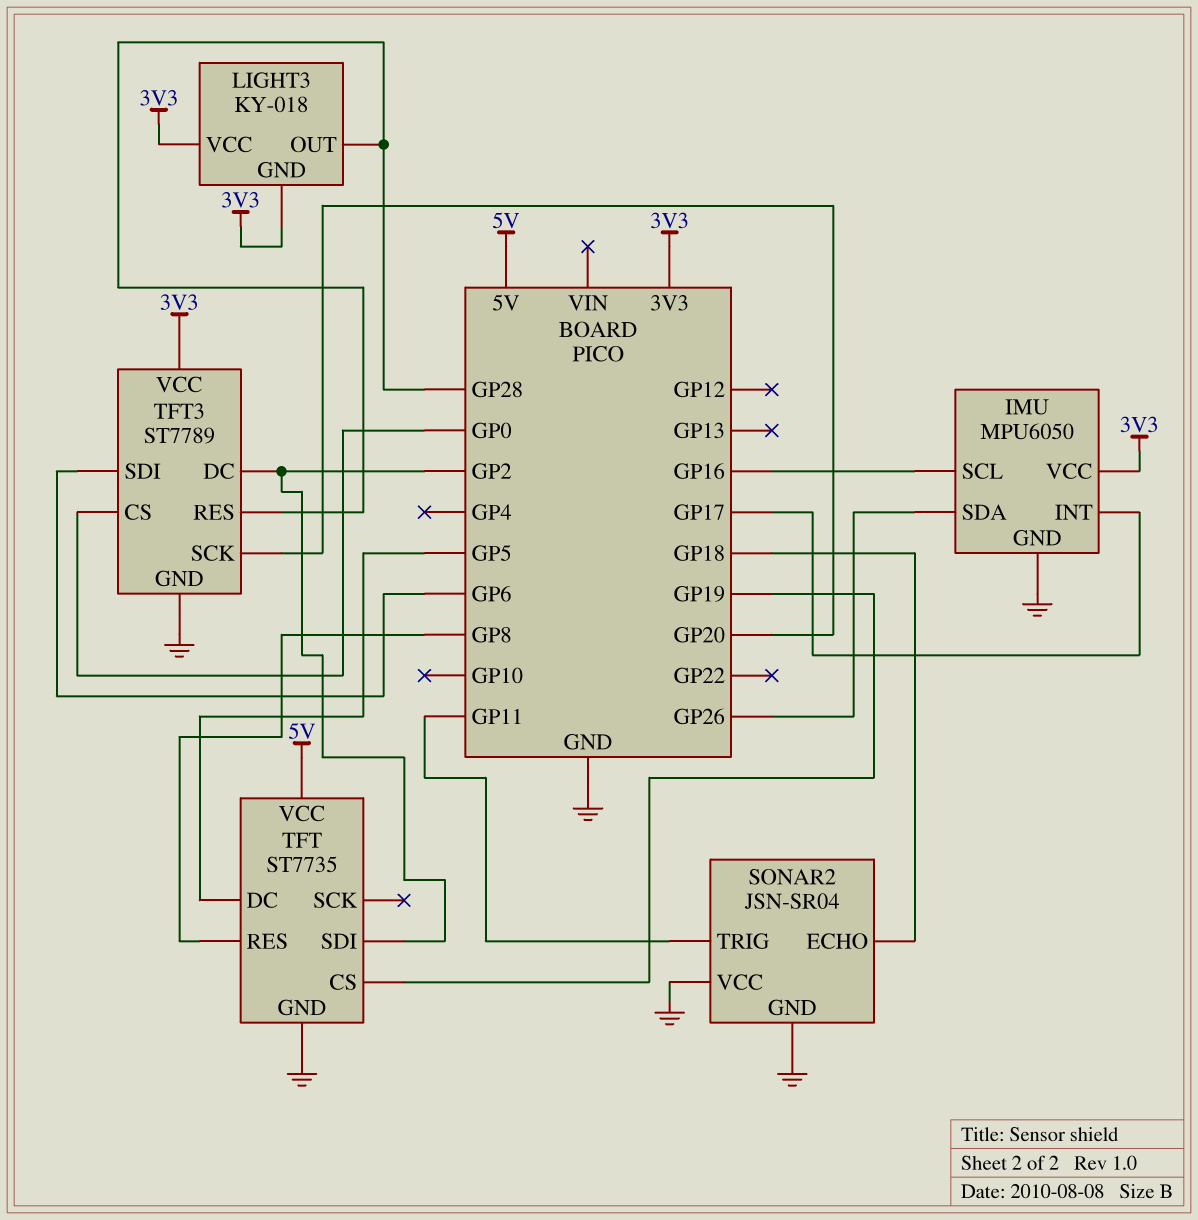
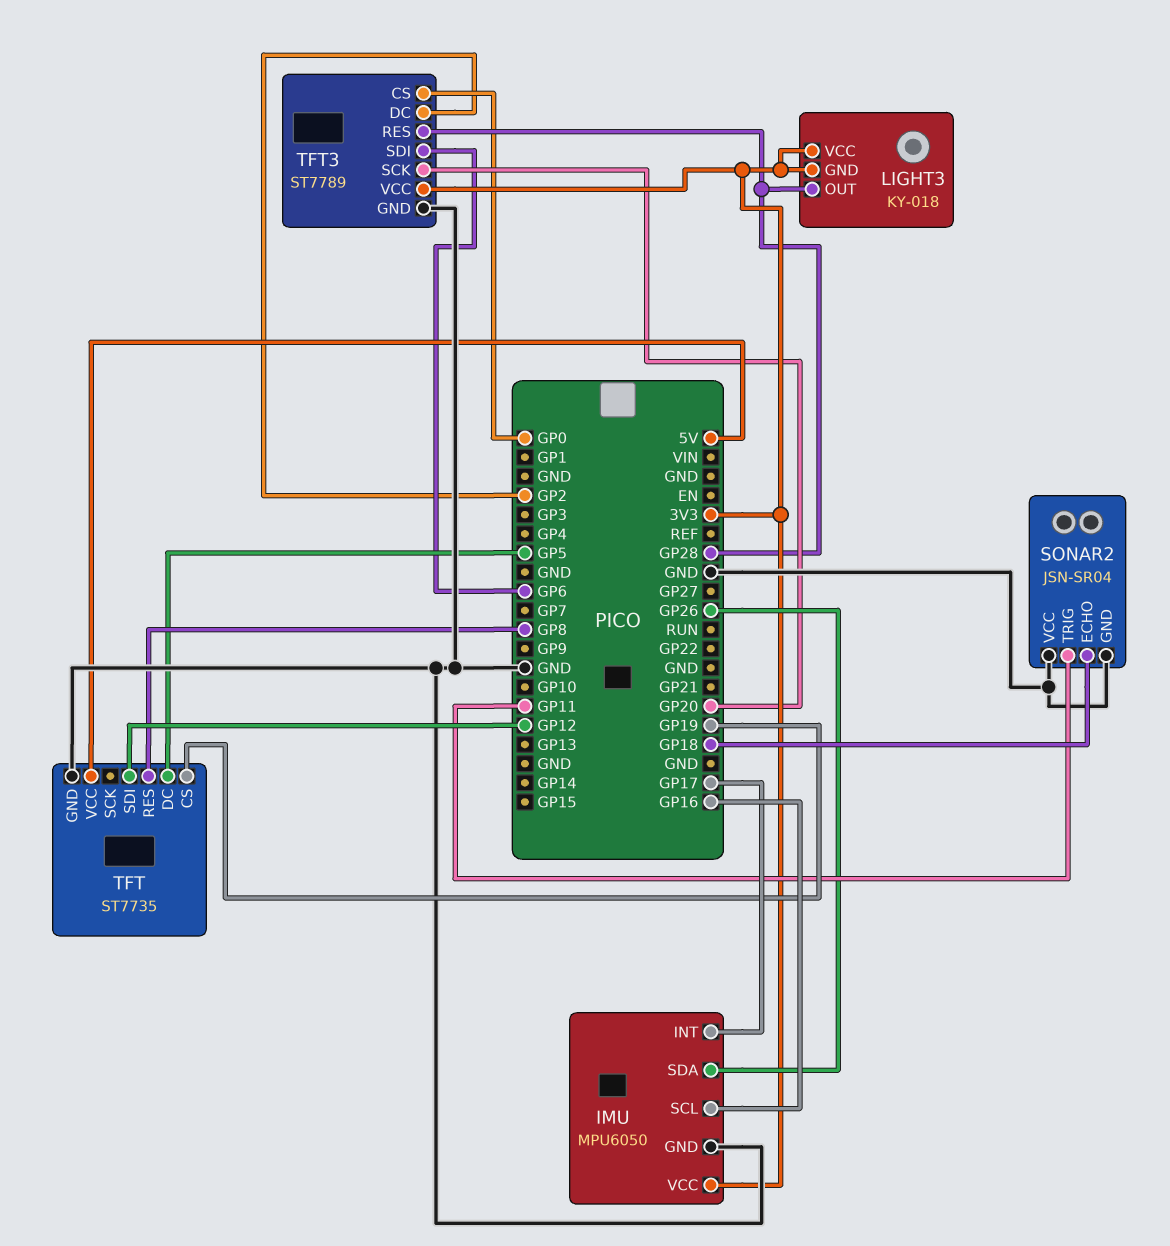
TFT pin SDI: GP2 -> GP12

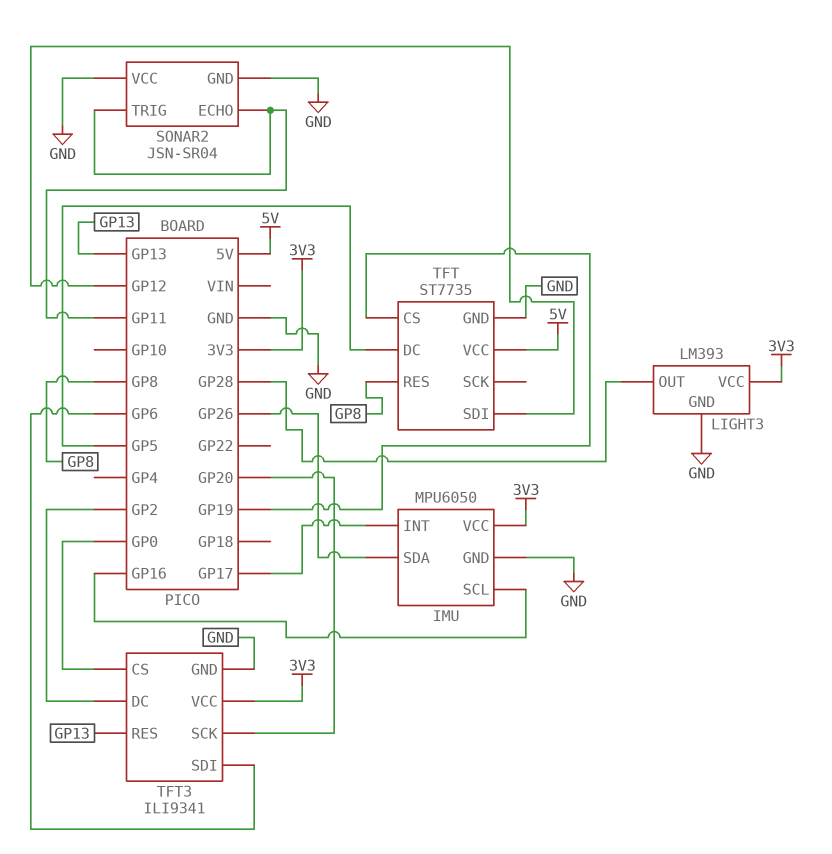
LIGHT3: KY-018 -> LM393
LIGHT3 pin GND: 3V3 -> GND
SONAR2 pin ECHO: GP18 -> GP11
TFT3: ST7789 -> ILI9341
TFT3 pin RES: GP28 -> GP13

